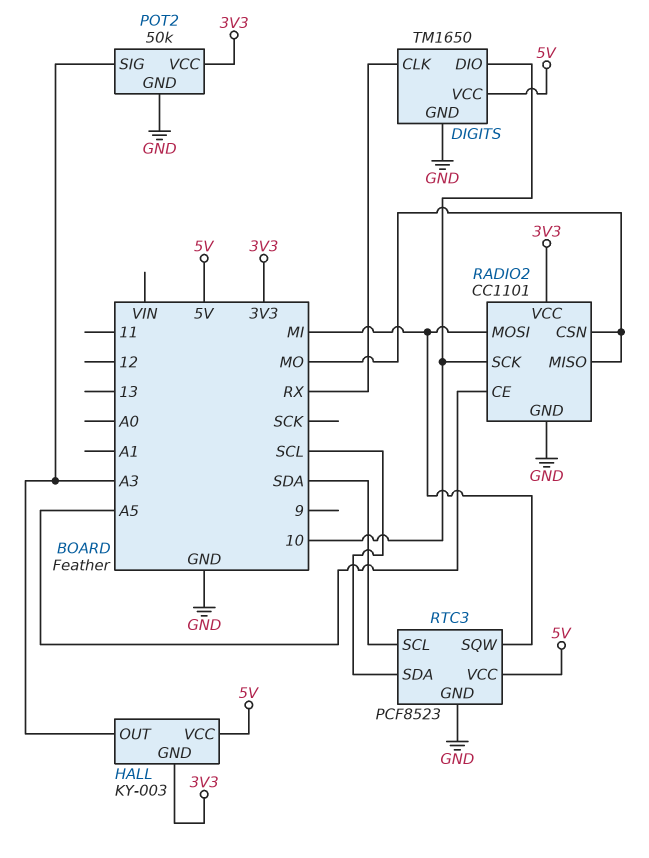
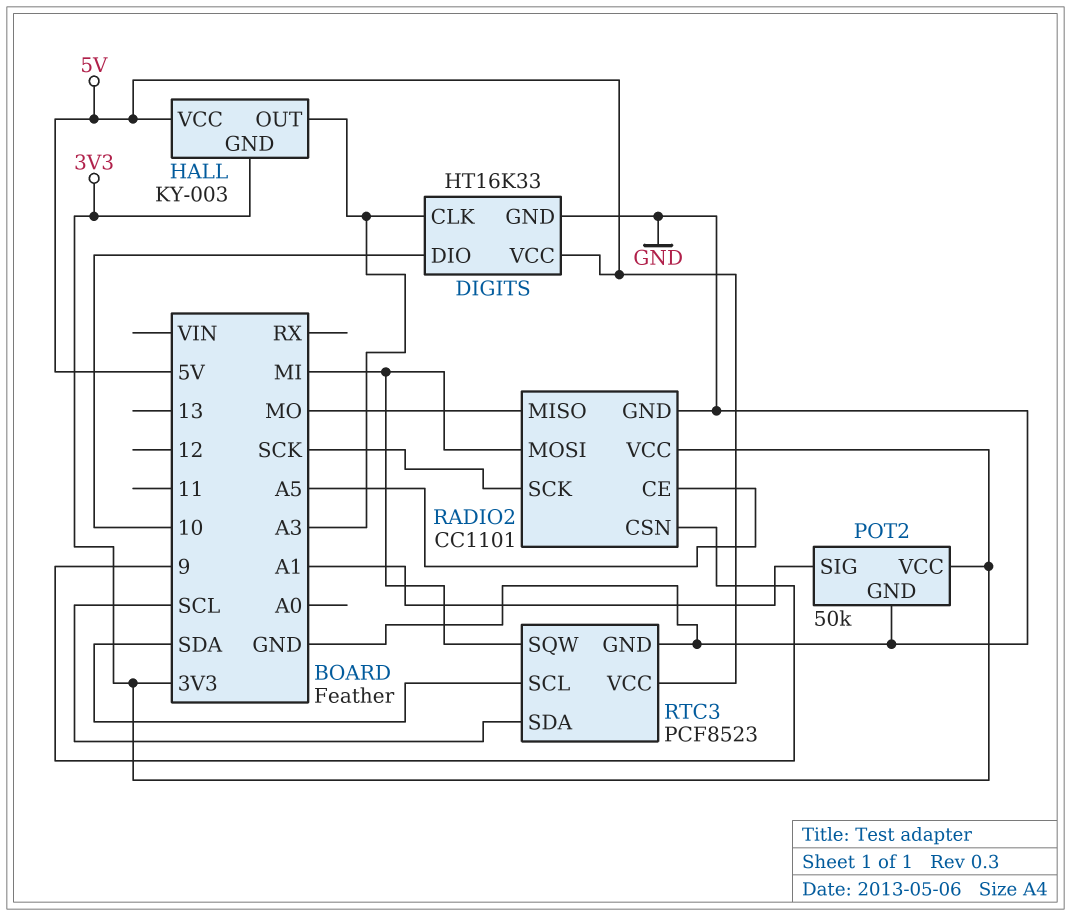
DIGITS: TM1650 -> HT16K33
DIGITS pin CLK: RX -> A3
POT2 pin SIG: A3 -> A1
RADIO2 pin CSN: MO -> 9
RADIO2 pin SCK: 10 -> SCK

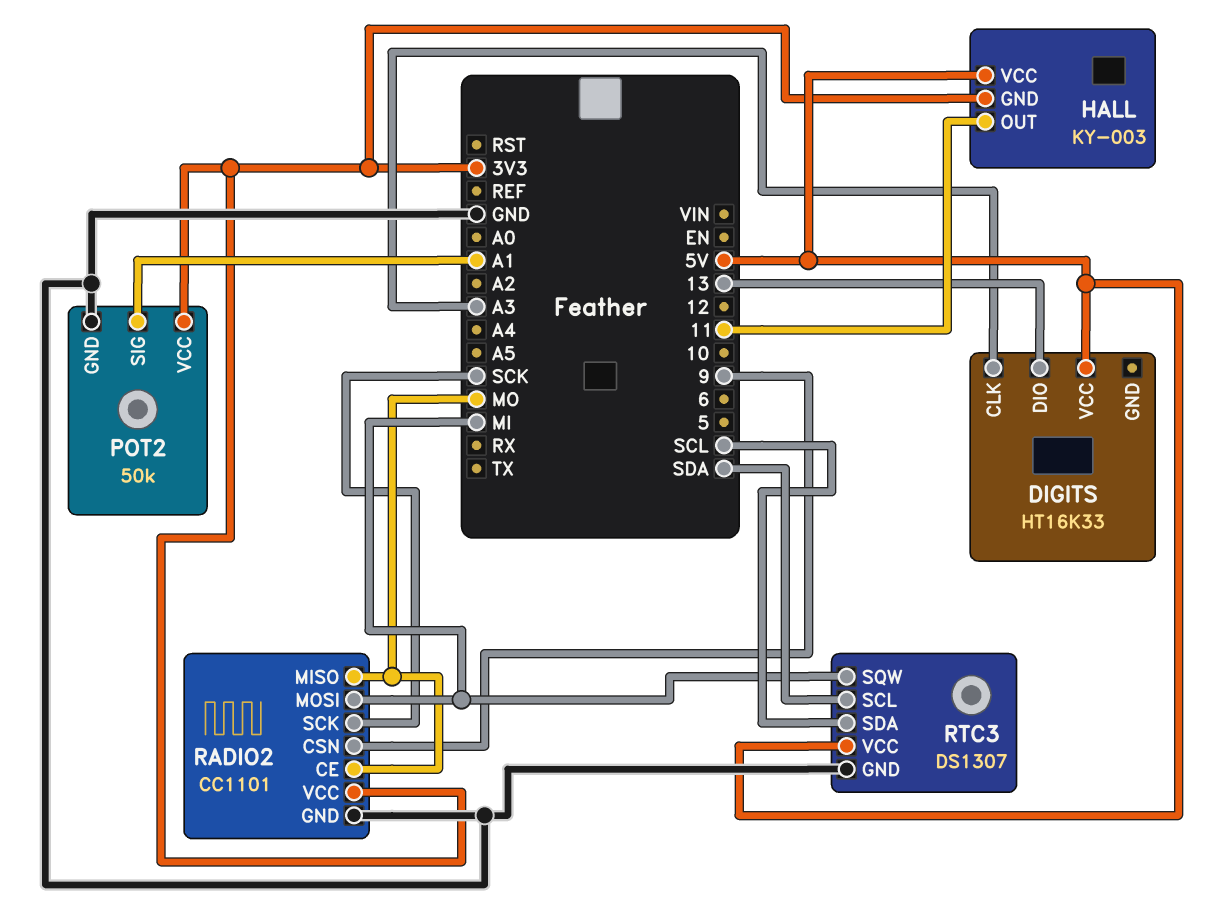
DIGITS pin DIO: 10 -> 13
DIGITS pin GND: GND -> none
HALL pin OUT: A3 -> 11
RADIO2 pin CE: A5 -> MO
RTC3: PCF8523 -> DS1307

